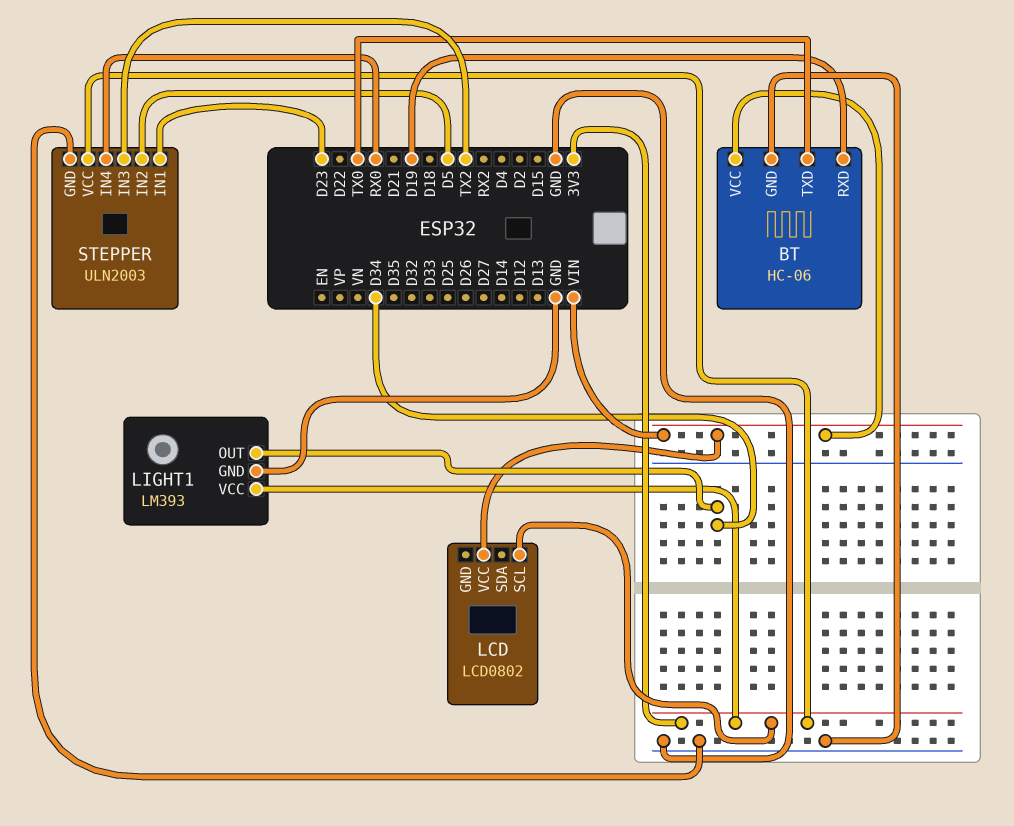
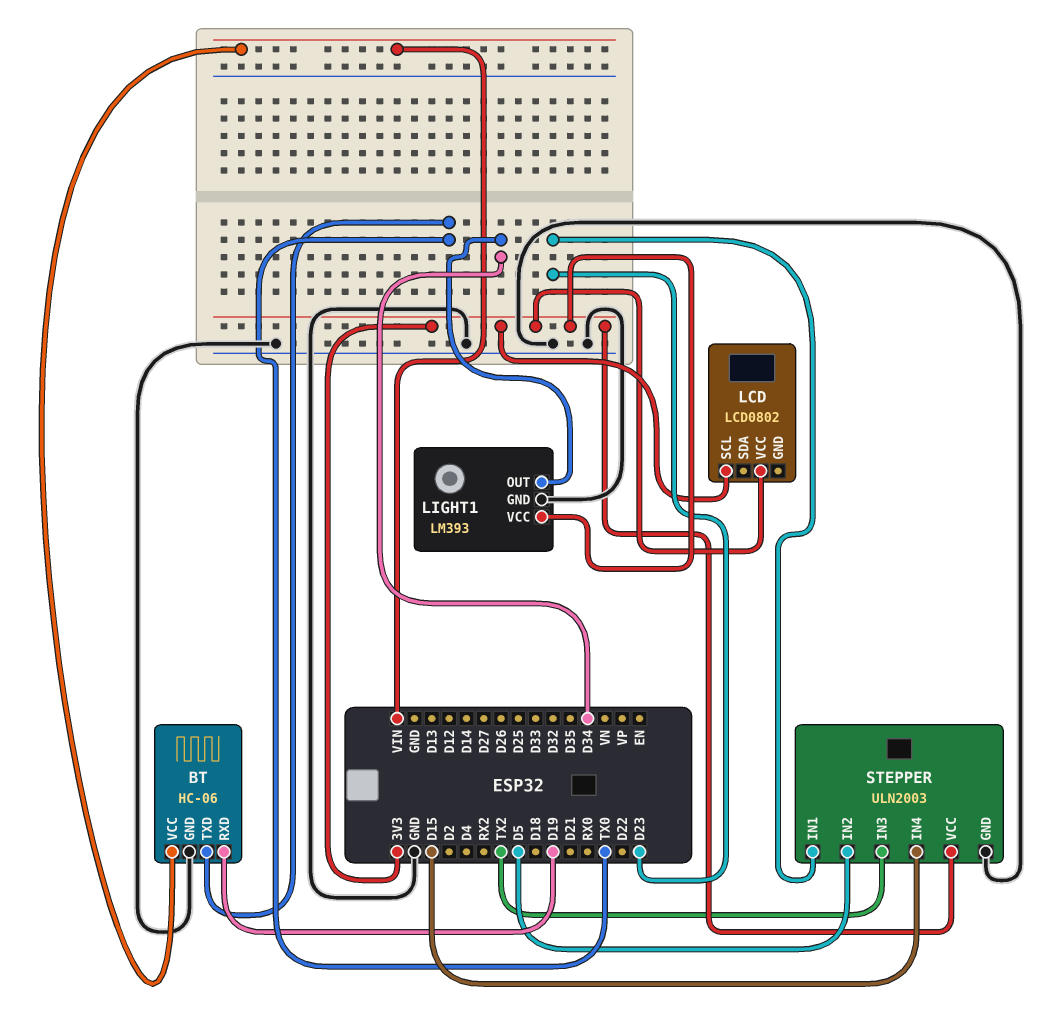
LCD pin VCC: VIN -> 3V3
STEPPER pin IN4: RX0 -> D15

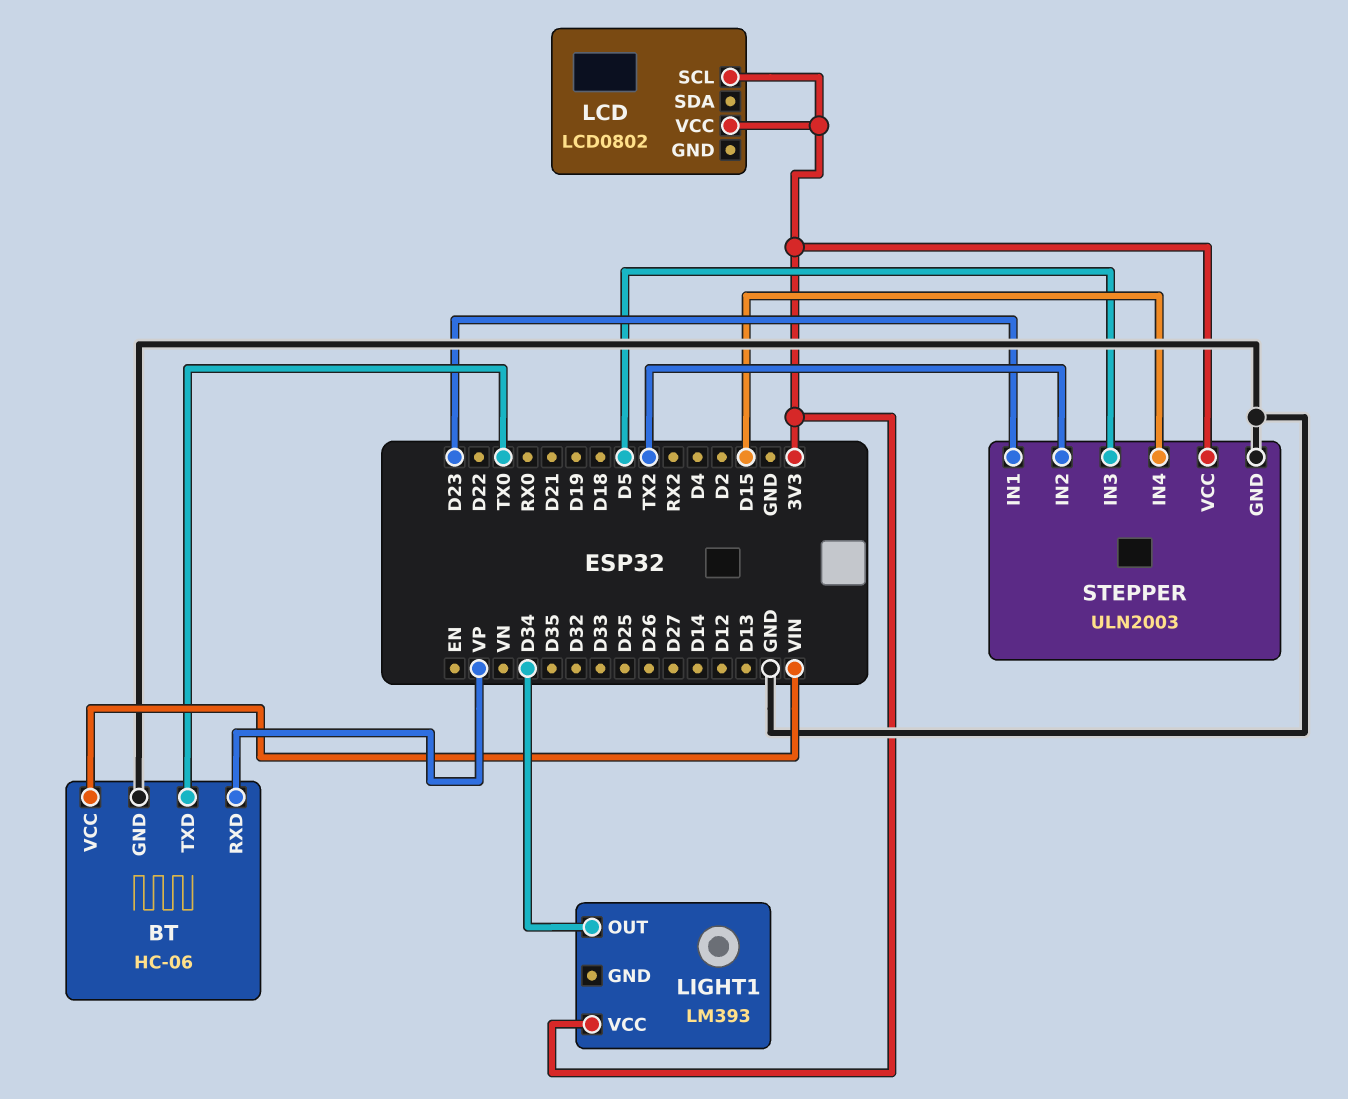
BT pin RXD: D19 -> VP
LIGHT1 pin GND: GND -> none
STEPPER pin IN2: D5 -> TX2
STEPPER pin IN3: TX2 -> D5

